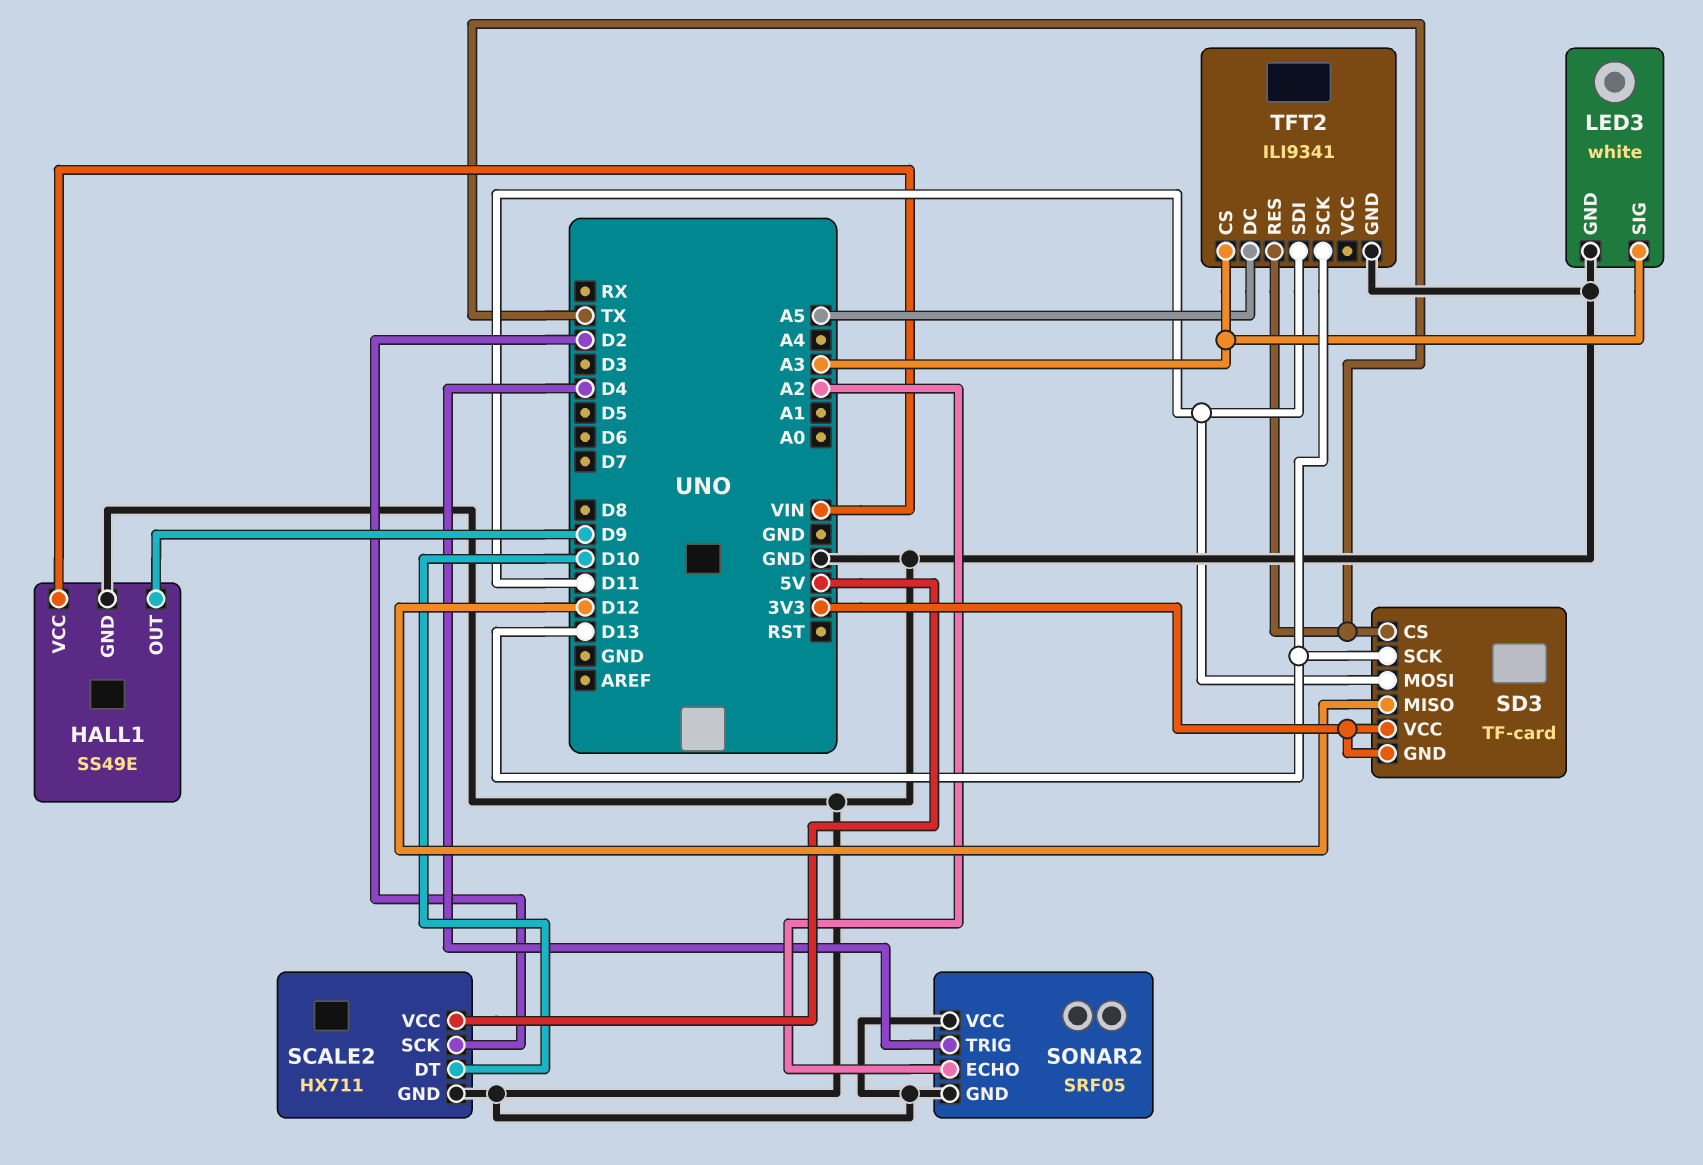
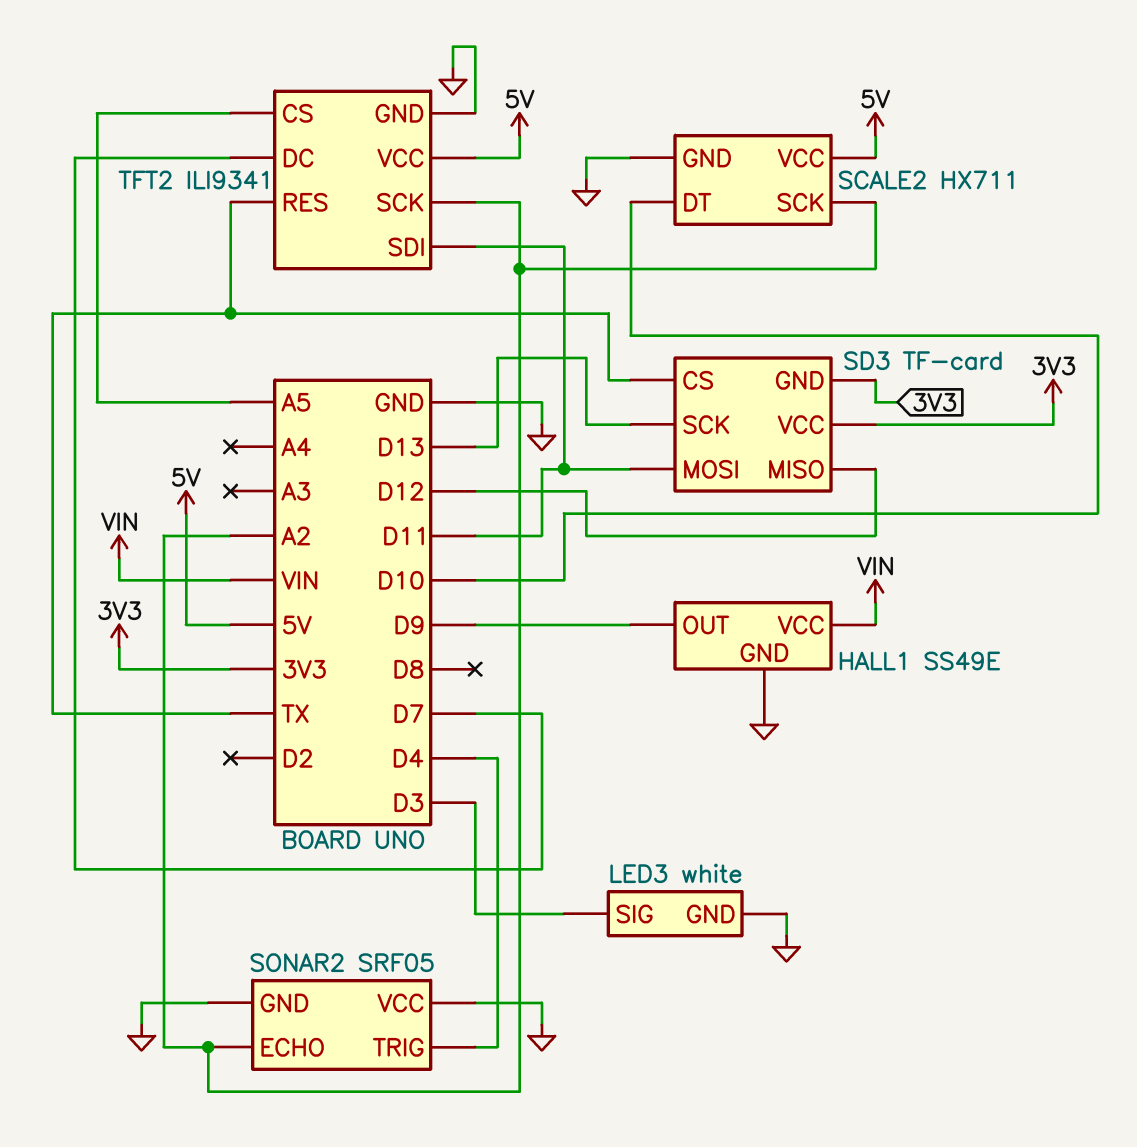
LED3 pin SIG: A3 -> D3
SCALE2 pin SCK: D2 -> A2
TFT2 pin CS: A3 -> A5
TFT2 pin DC: A5 -> D7
TFT2 pin SCK: D13 -> A2
TFT2 pin VCC: none -> 5V

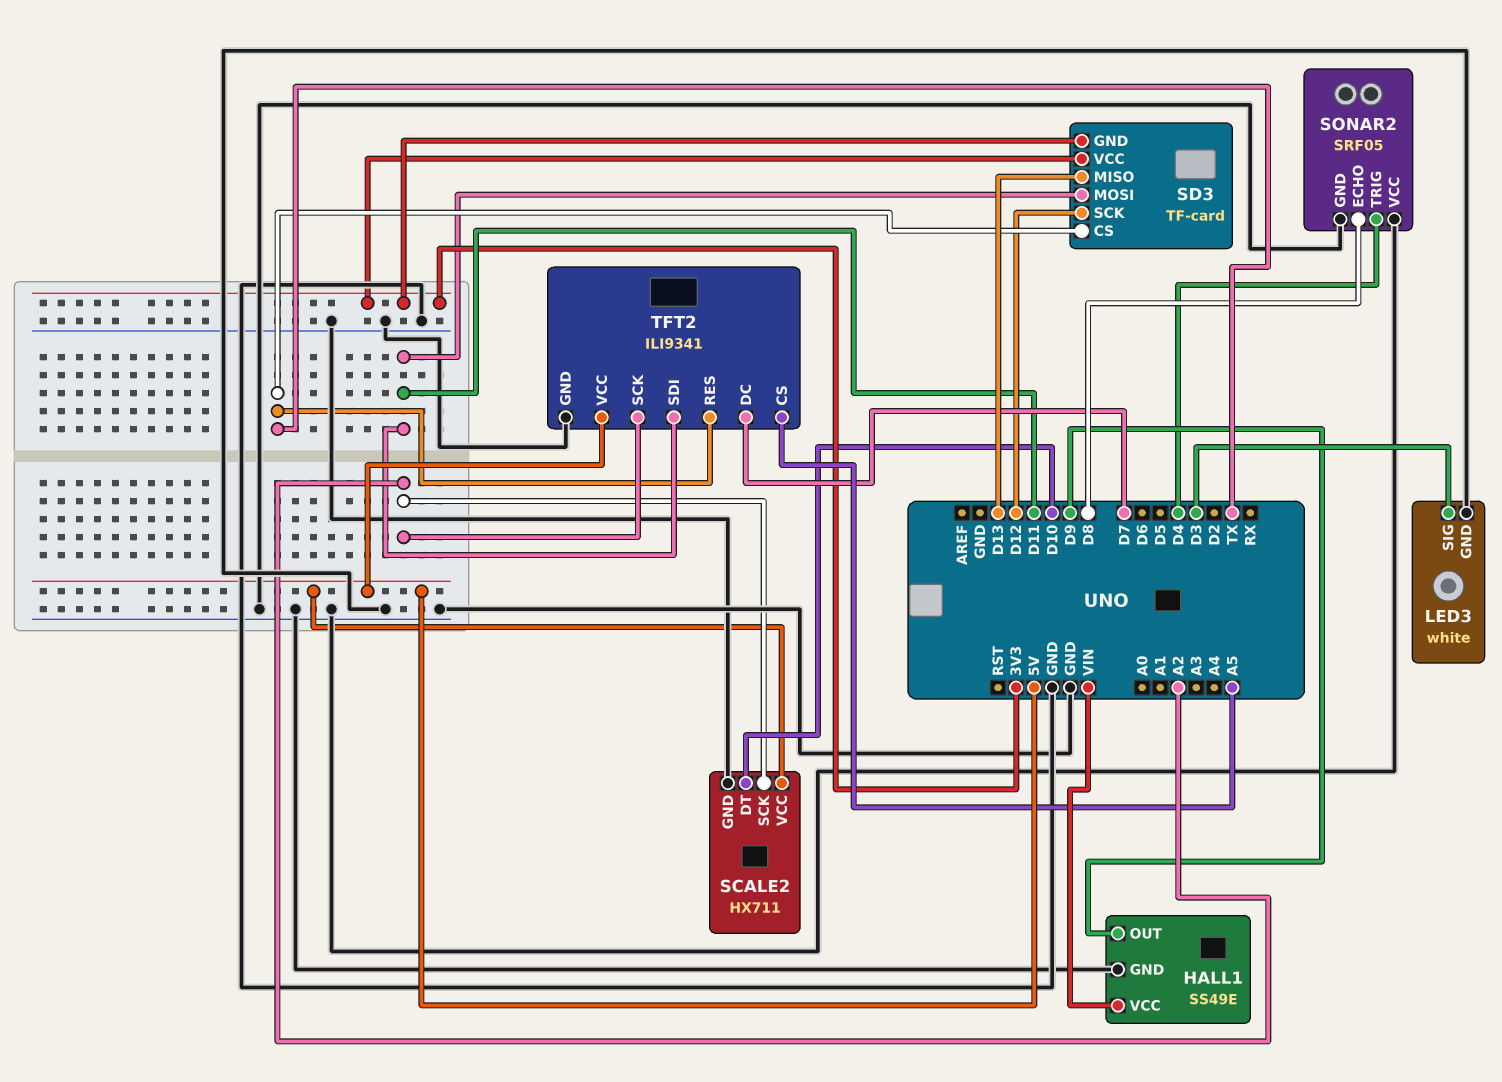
SD3 pin MISO: D12 -> D13
SD3 pin SCK: D13 -> D12
SONAR2 pin ECHO: A2 -> D8

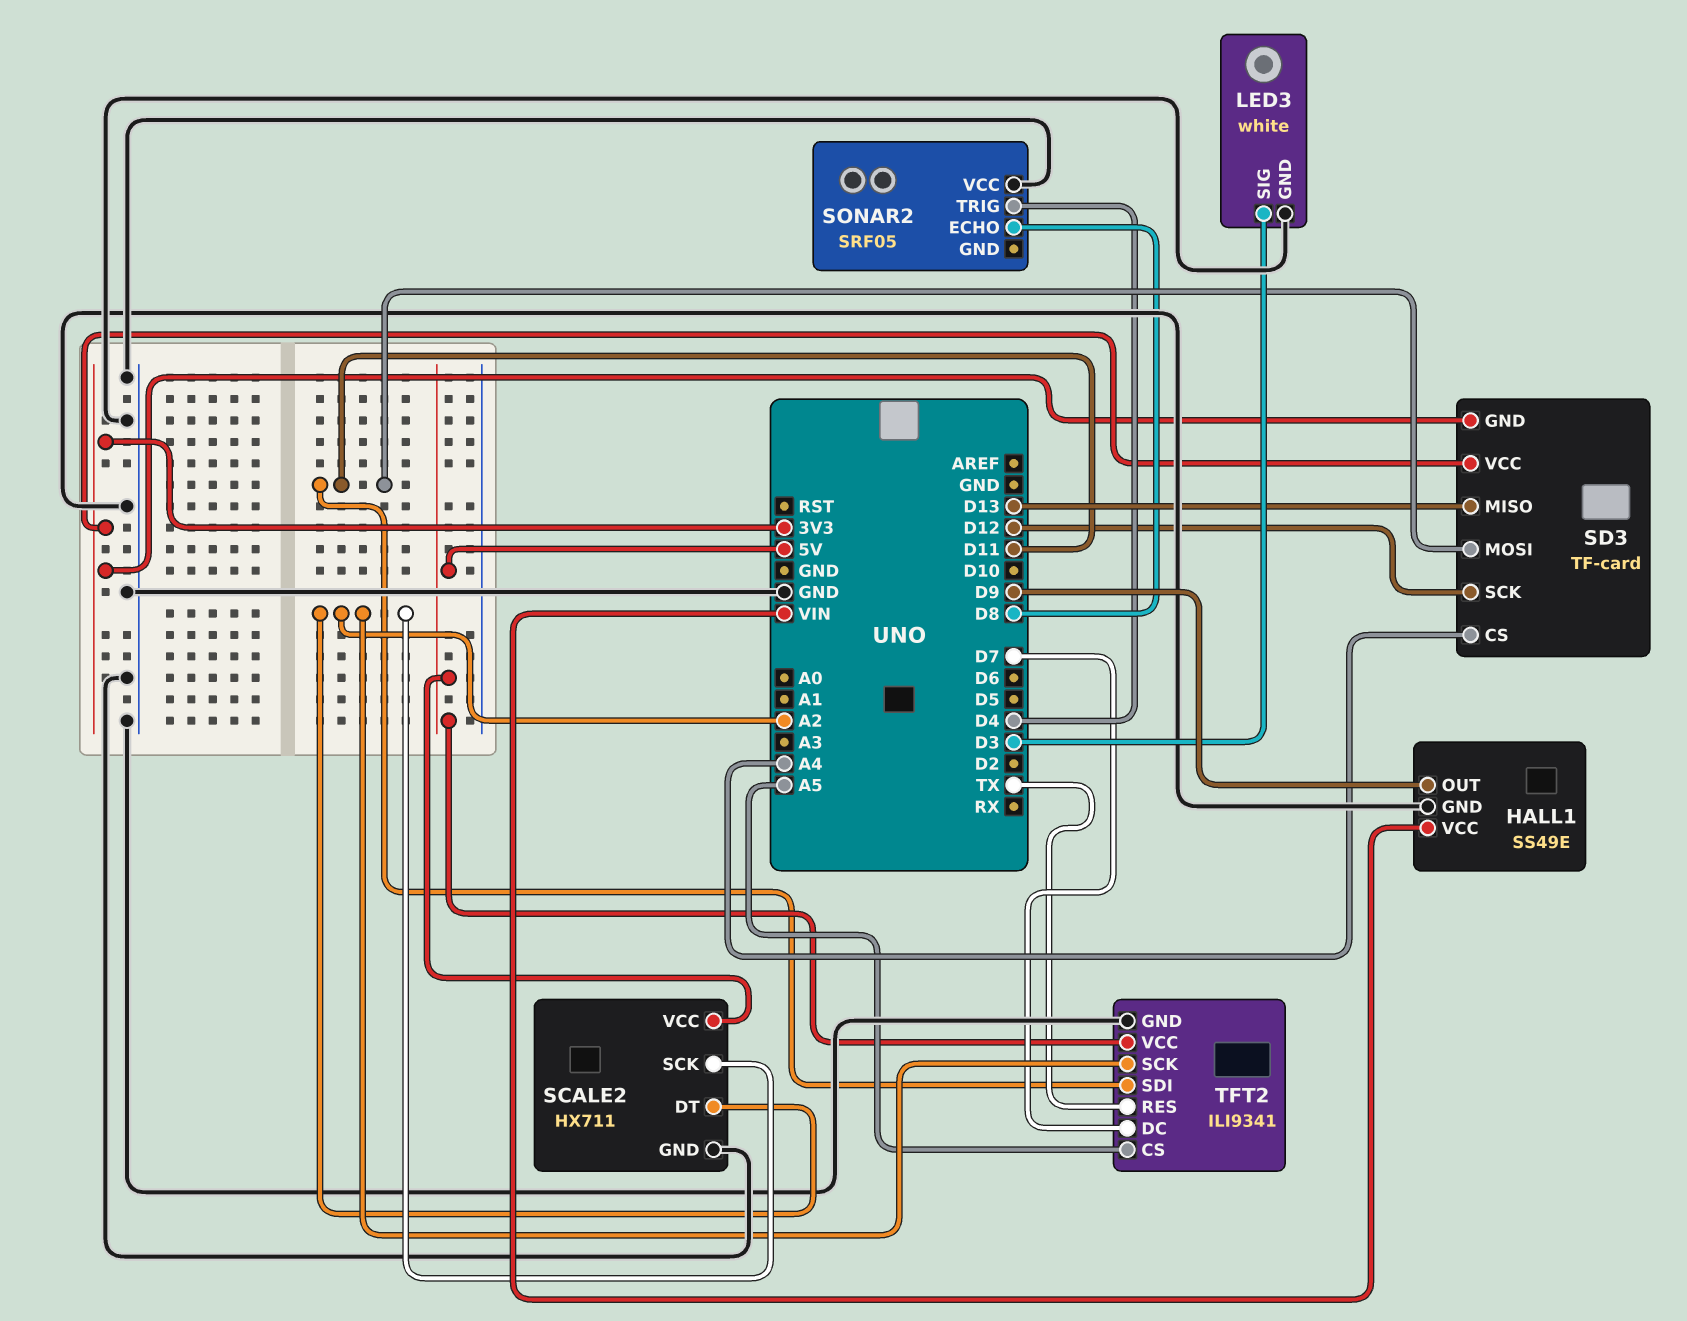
SCALE2 pin DT: D10 -> A2
SD3 pin CS: TX -> A4
SONAR2 pin GND: GND -> none

